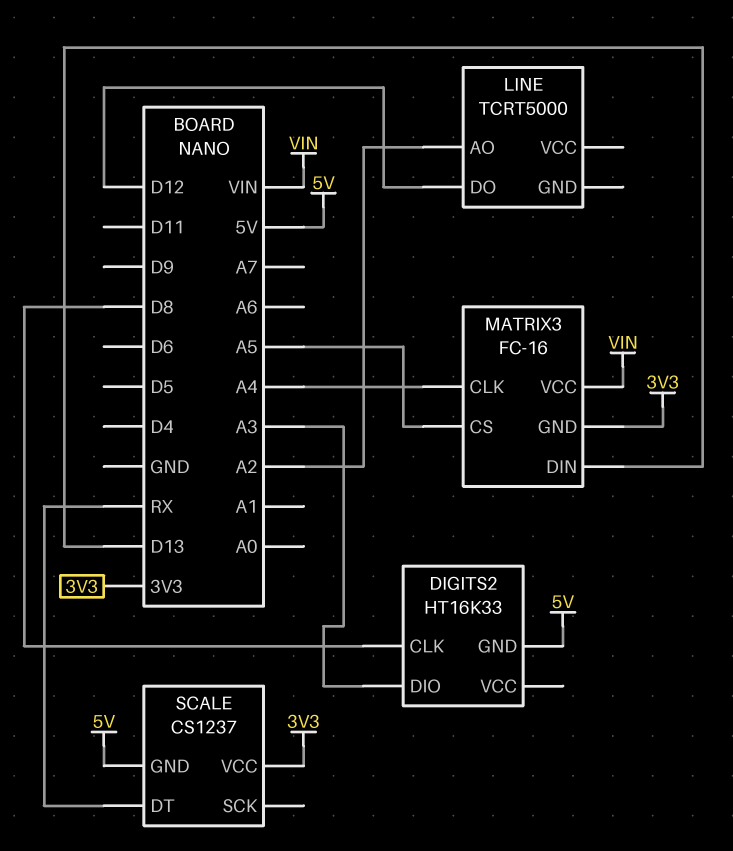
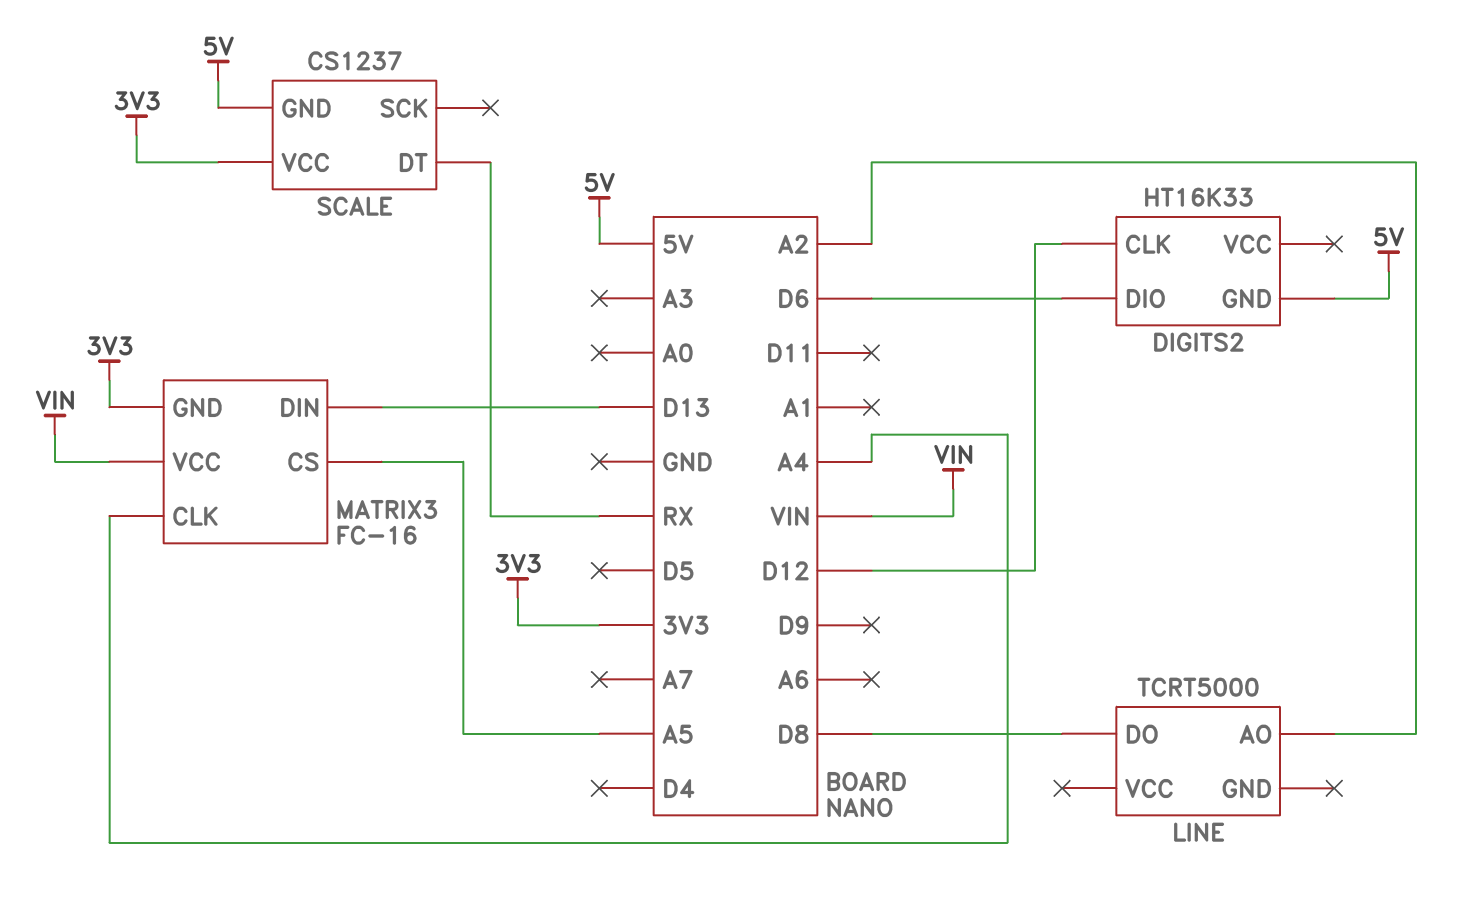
DIGITS2 pin CLK: D8 -> D12
DIGITS2 pin DIO: A3 -> D6
LINE pin DO: D12 -> D8

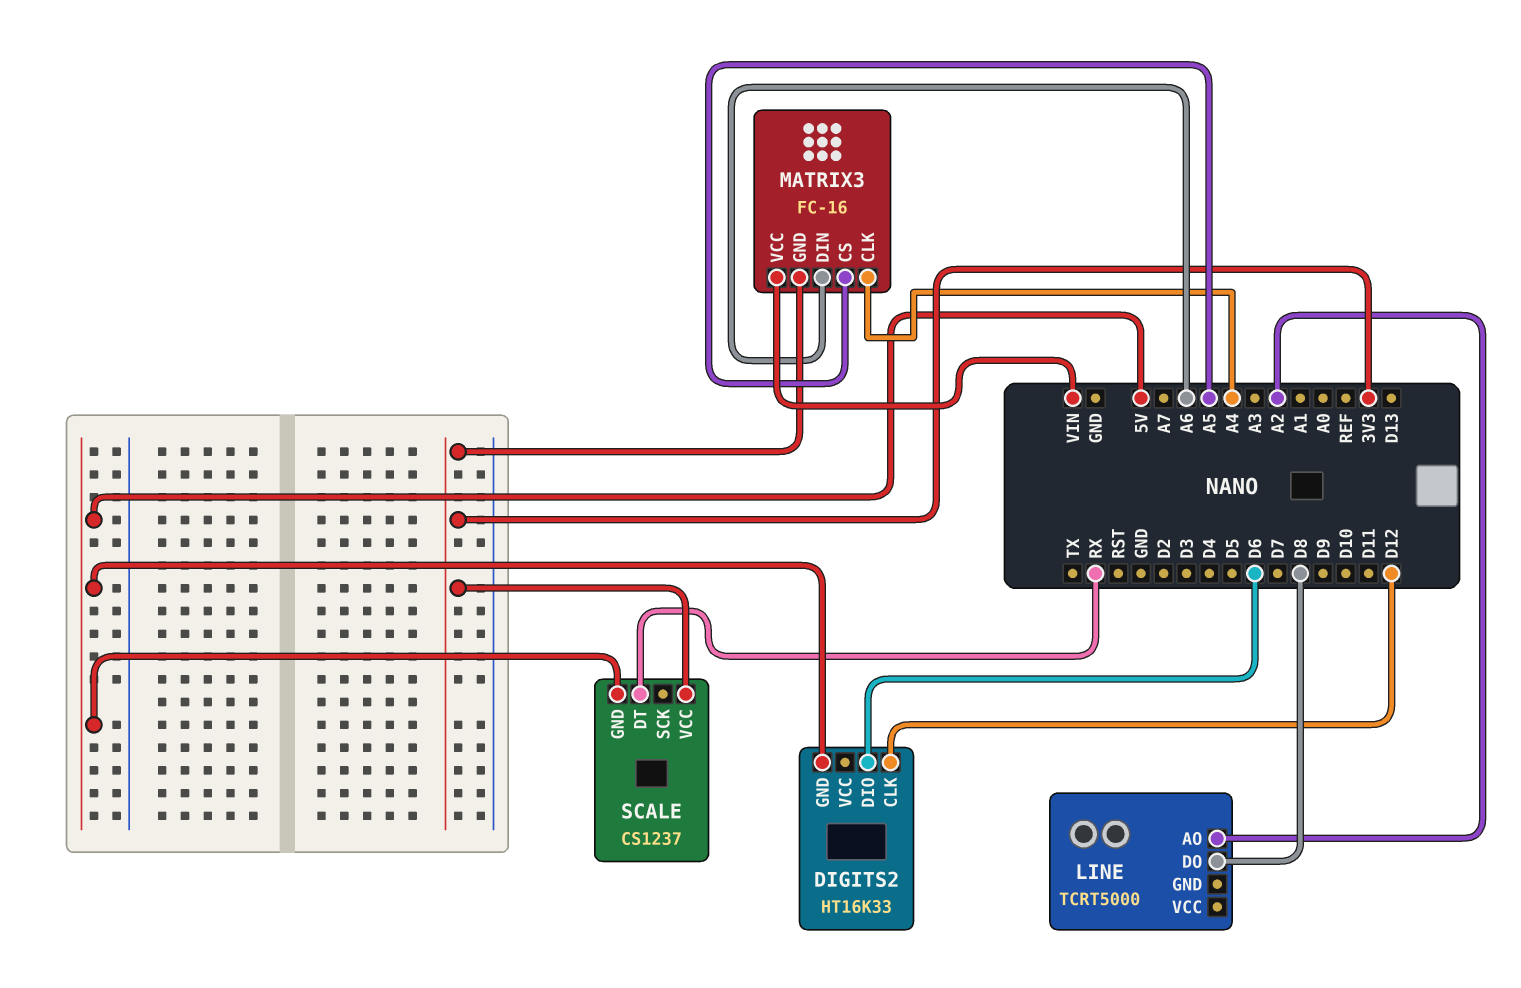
MATRIX3 pin DIN: D13 -> A6

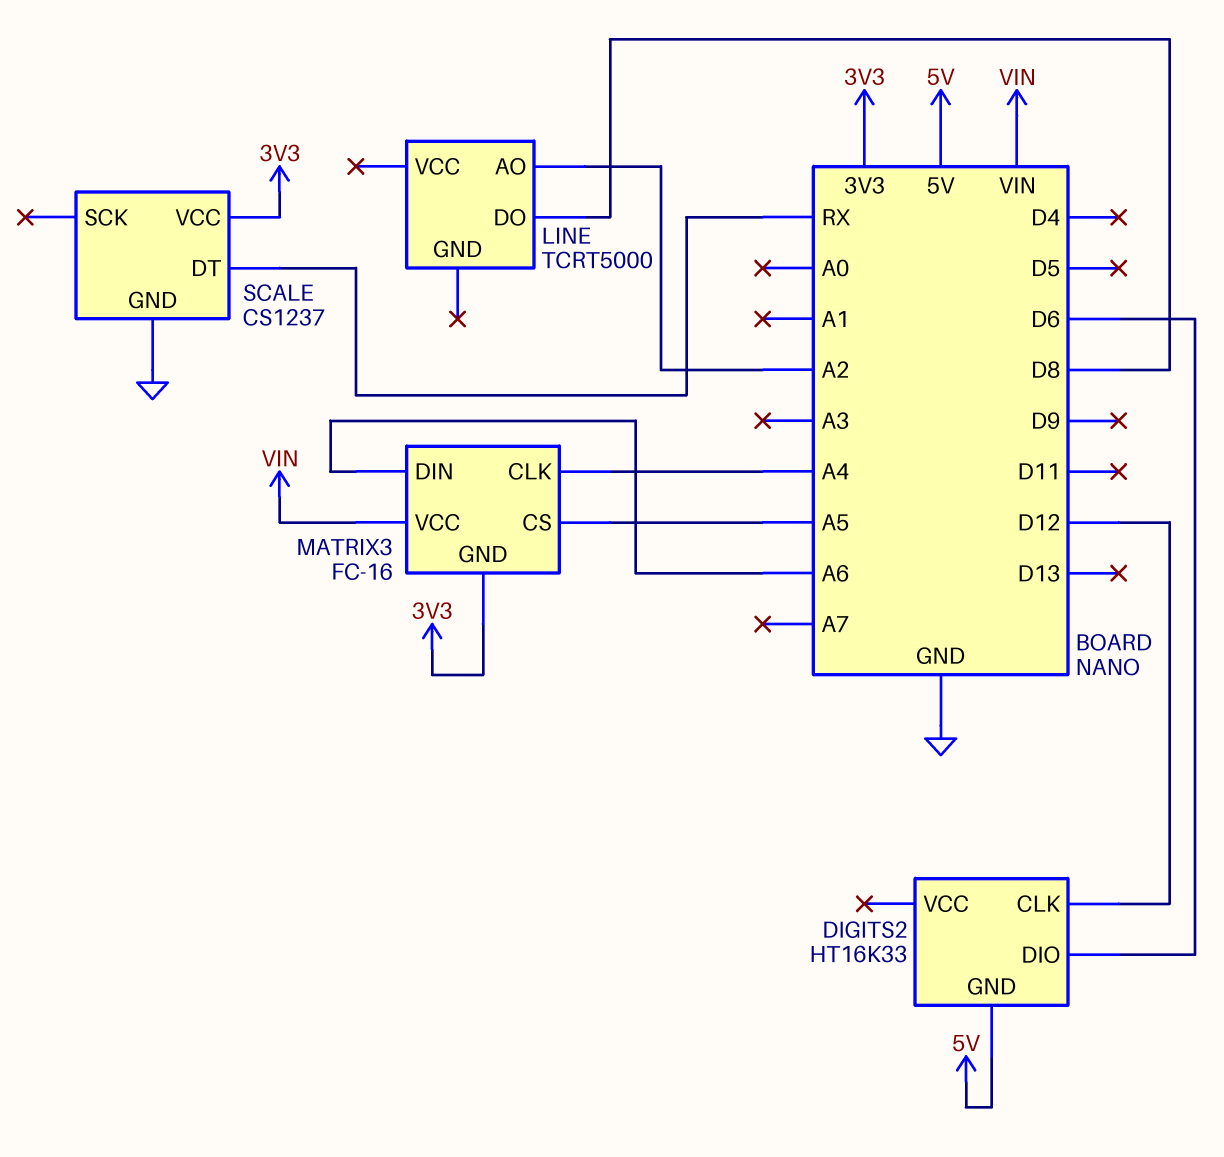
SCALE pin GND: 5V -> GND

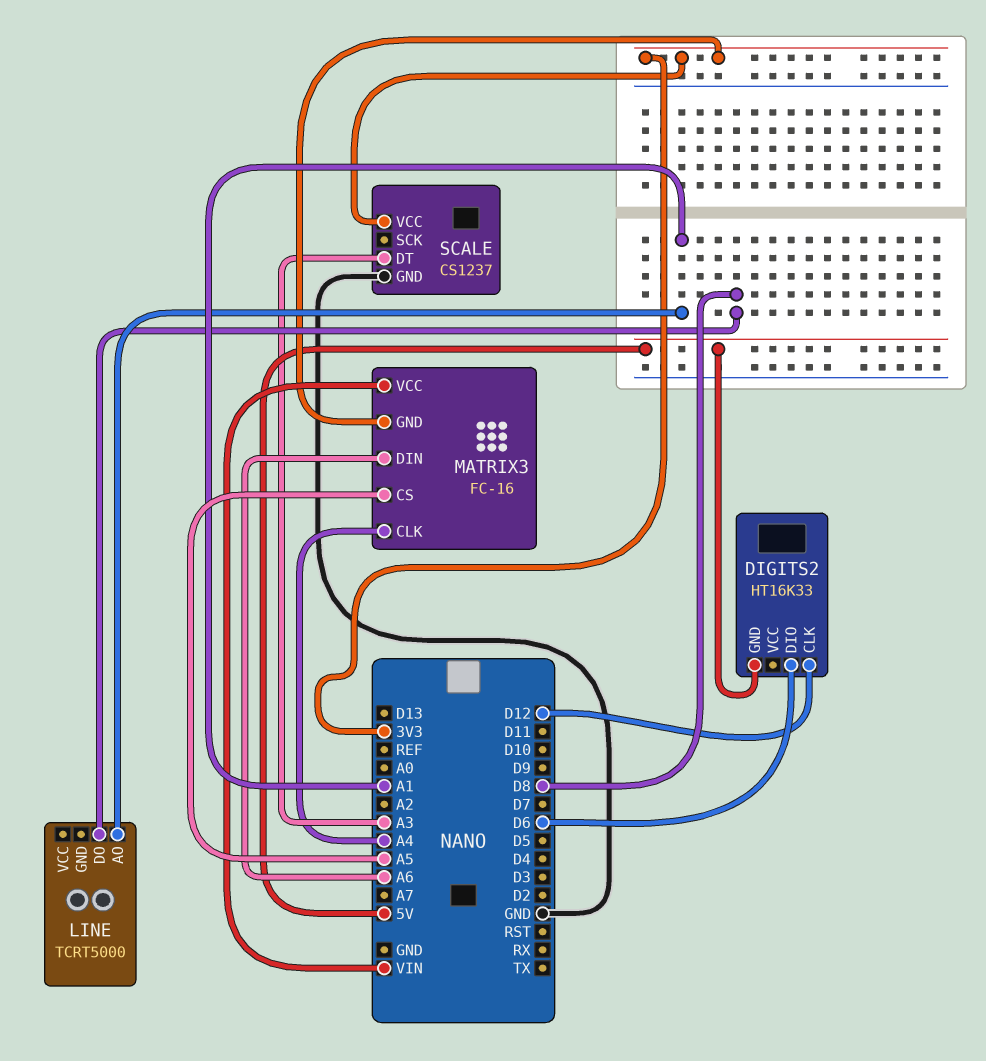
LINE pin AO: A2 -> A1
SCALE pin DT: RX -> A3

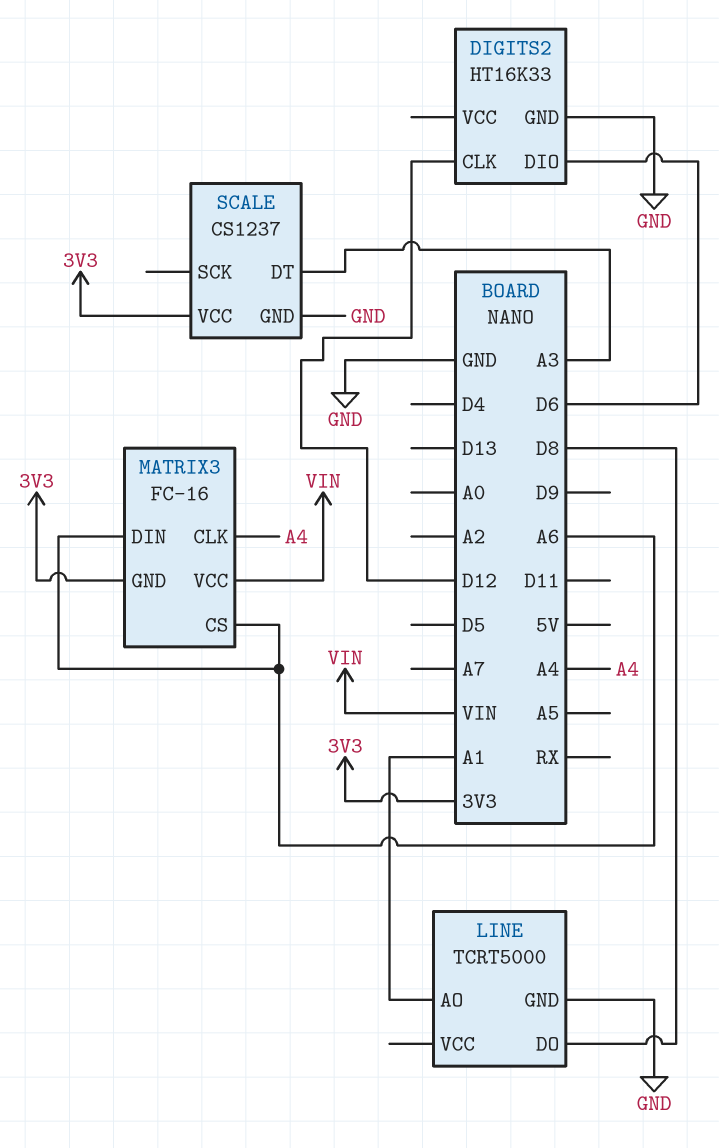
DIGITS2 pin GND: 5V -> GND
LINE pin GND: none -> GND
MATRIX3 pin CS: A5 -> A6

